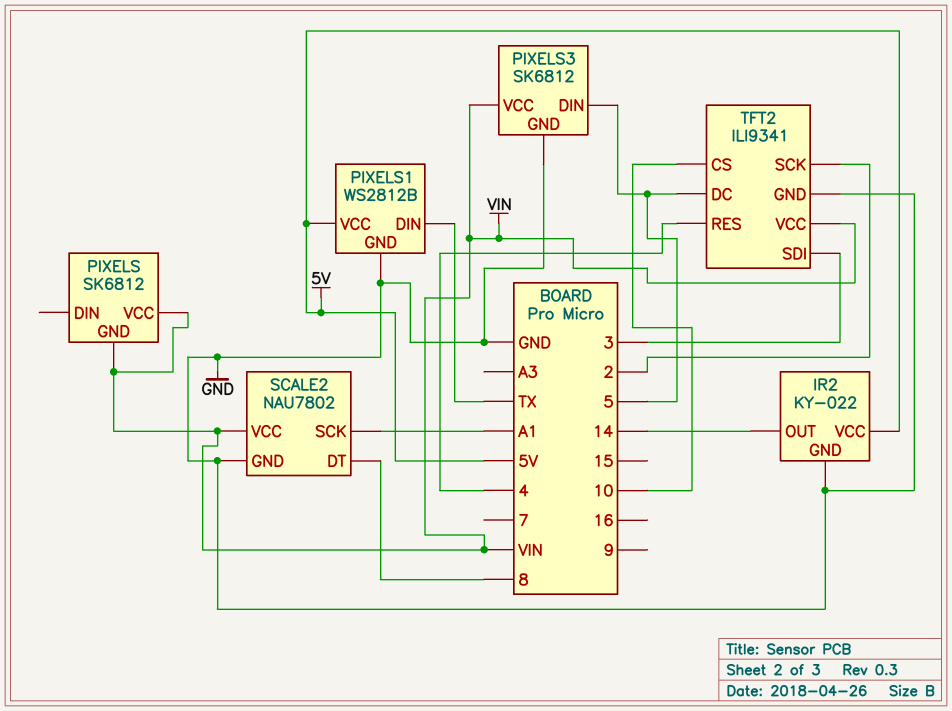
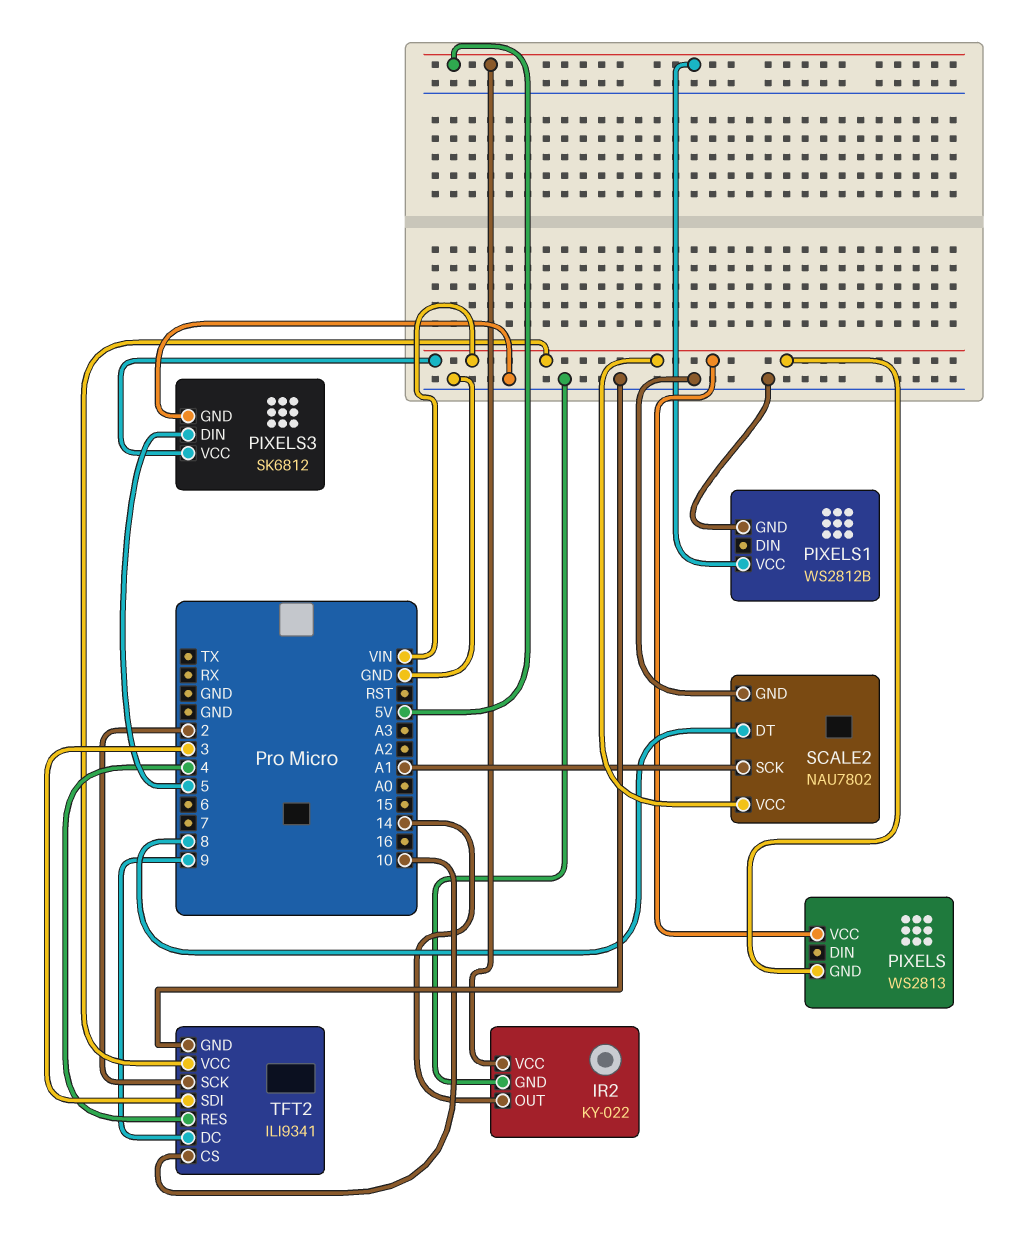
PIXELS: SK6812 -> WS2813
PIXELS1 pin DIN: TX -> none
TFT2 pin DC: 5 -> 9

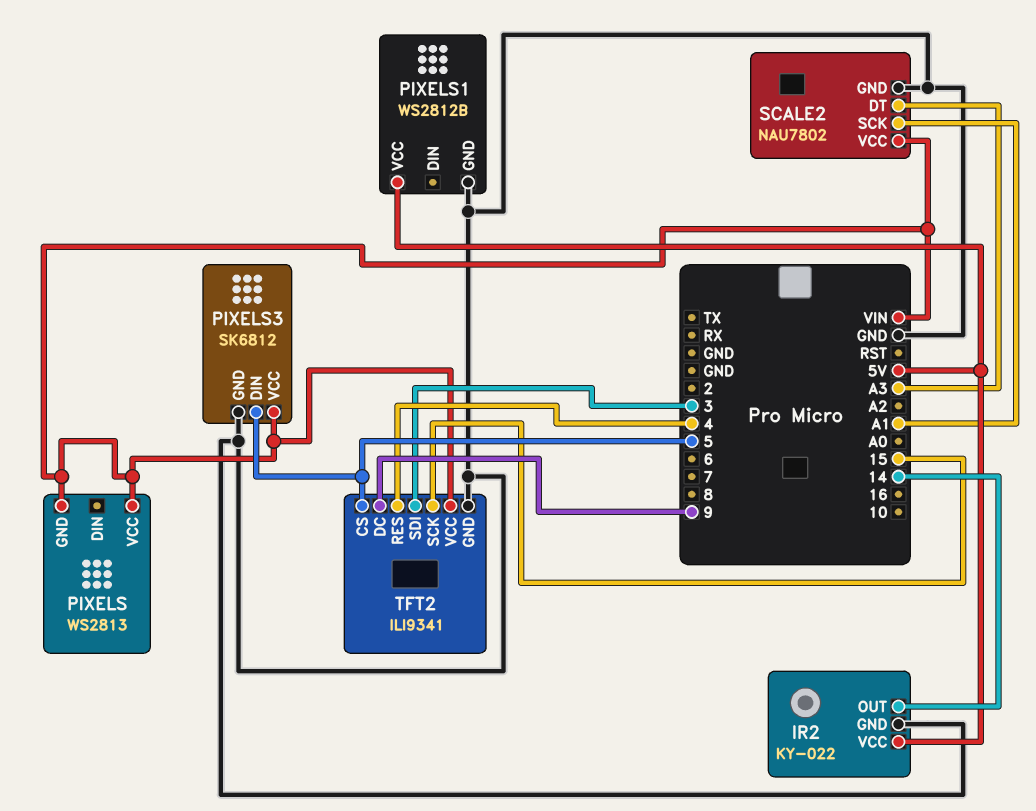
SCALE2 pin DT: 8 -> A3
TFT2 pin CS: 10 -> 5
TFT2 pin SCK: 2 -> 15

